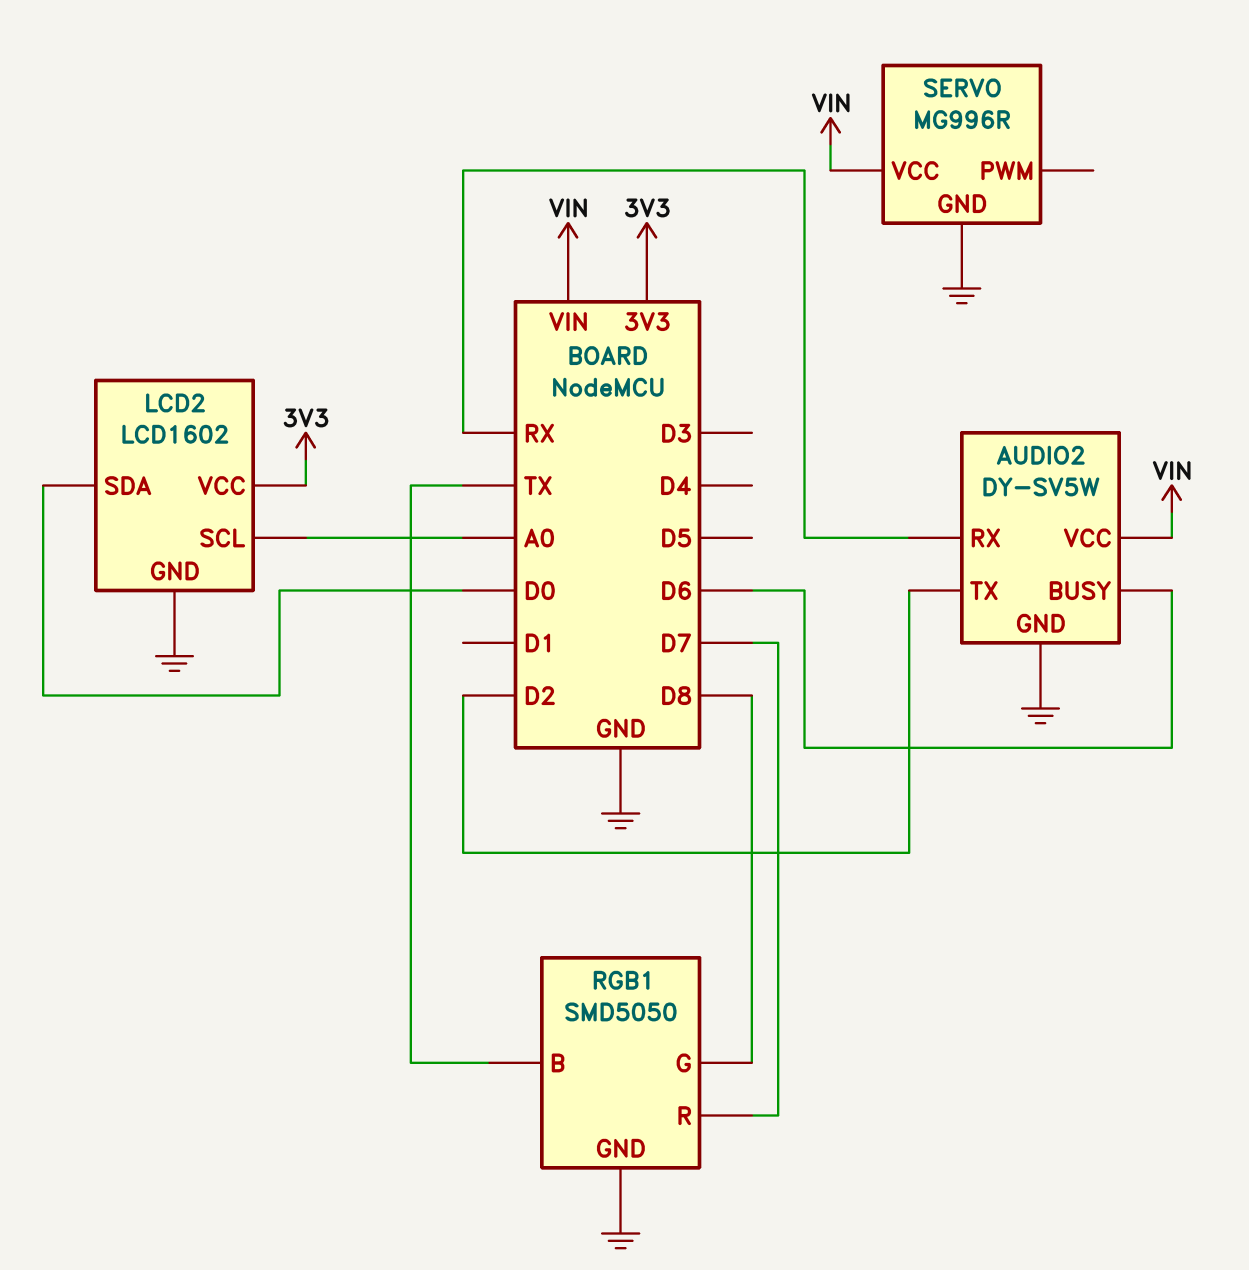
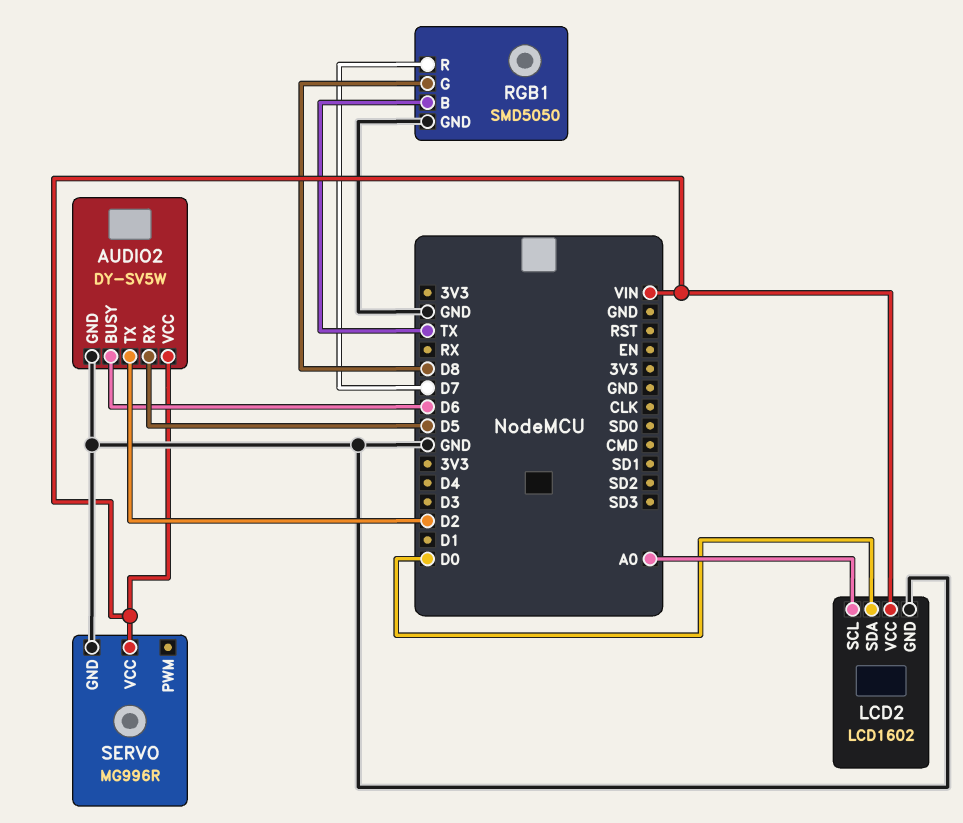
AUDIO2 pin RX: RX -> D5
LCD2 pin VCC: 3V3 -> VIN

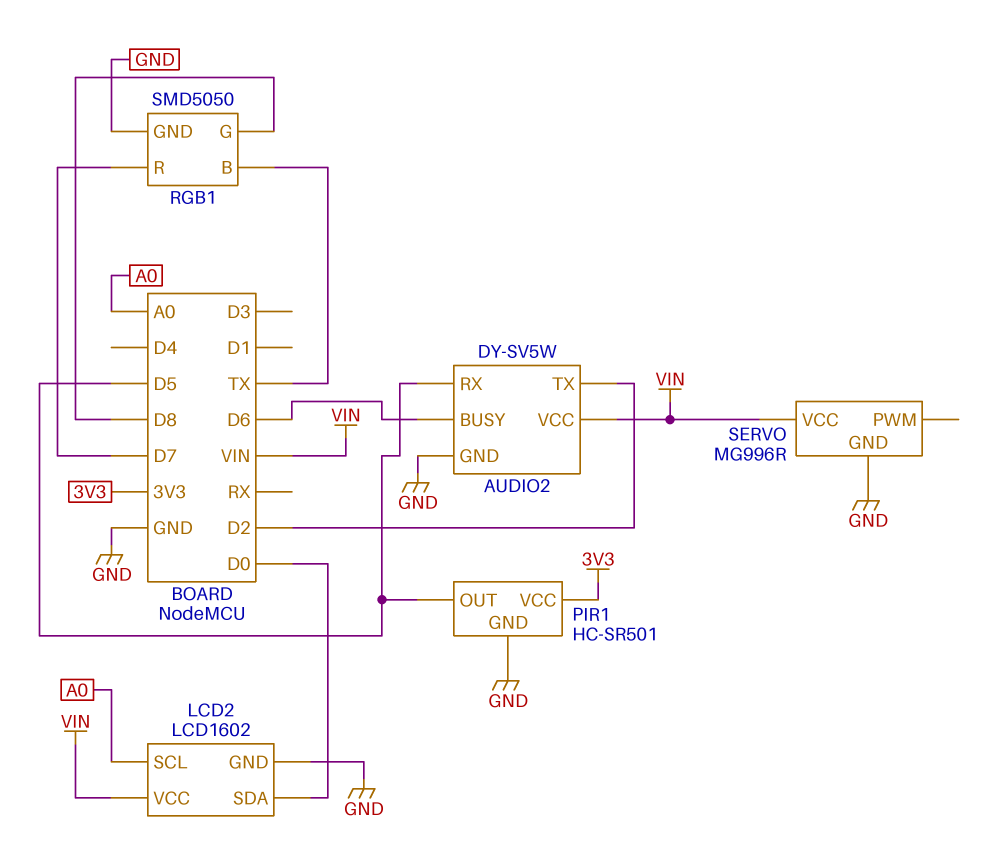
PIR1: none -> HC-SR501
PIR1 pin GND: none -> GND
PIR1 pin OUT: none -> D5
PIR1 pin VCC: none -> 3V3

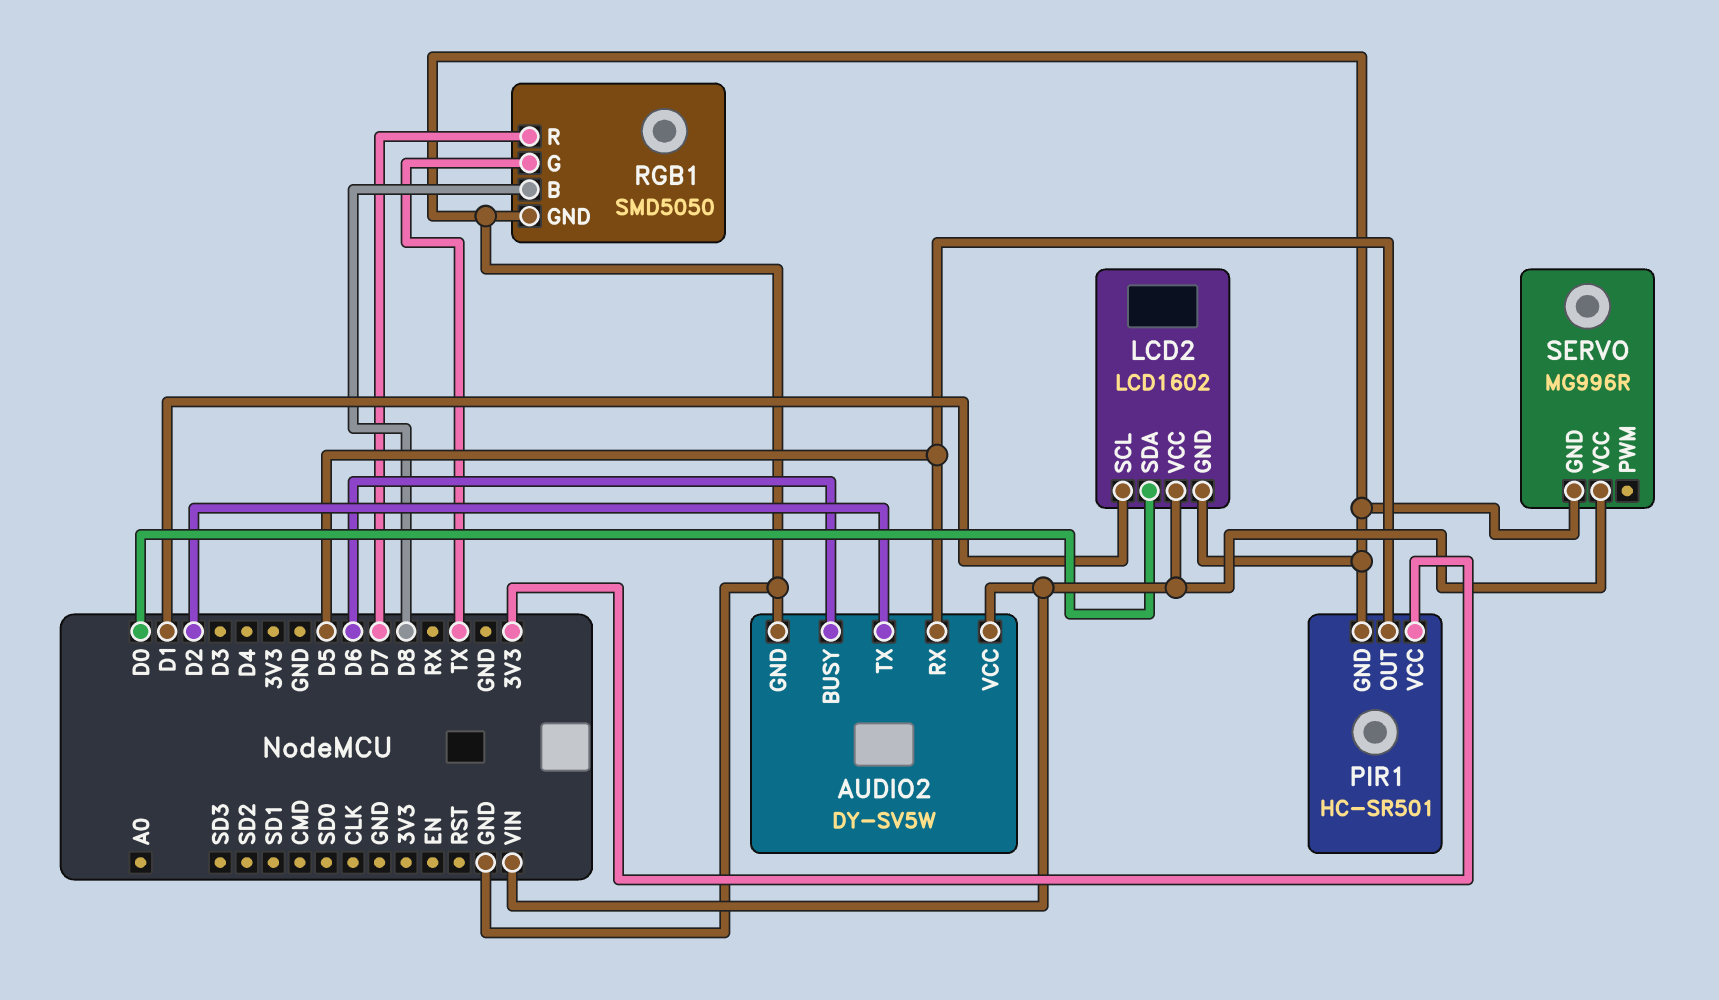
LCD2 pin SCL: A0 -> D1
RGB1 pin B: TX -> D8
RGB1 pin G: D8 -> TX

